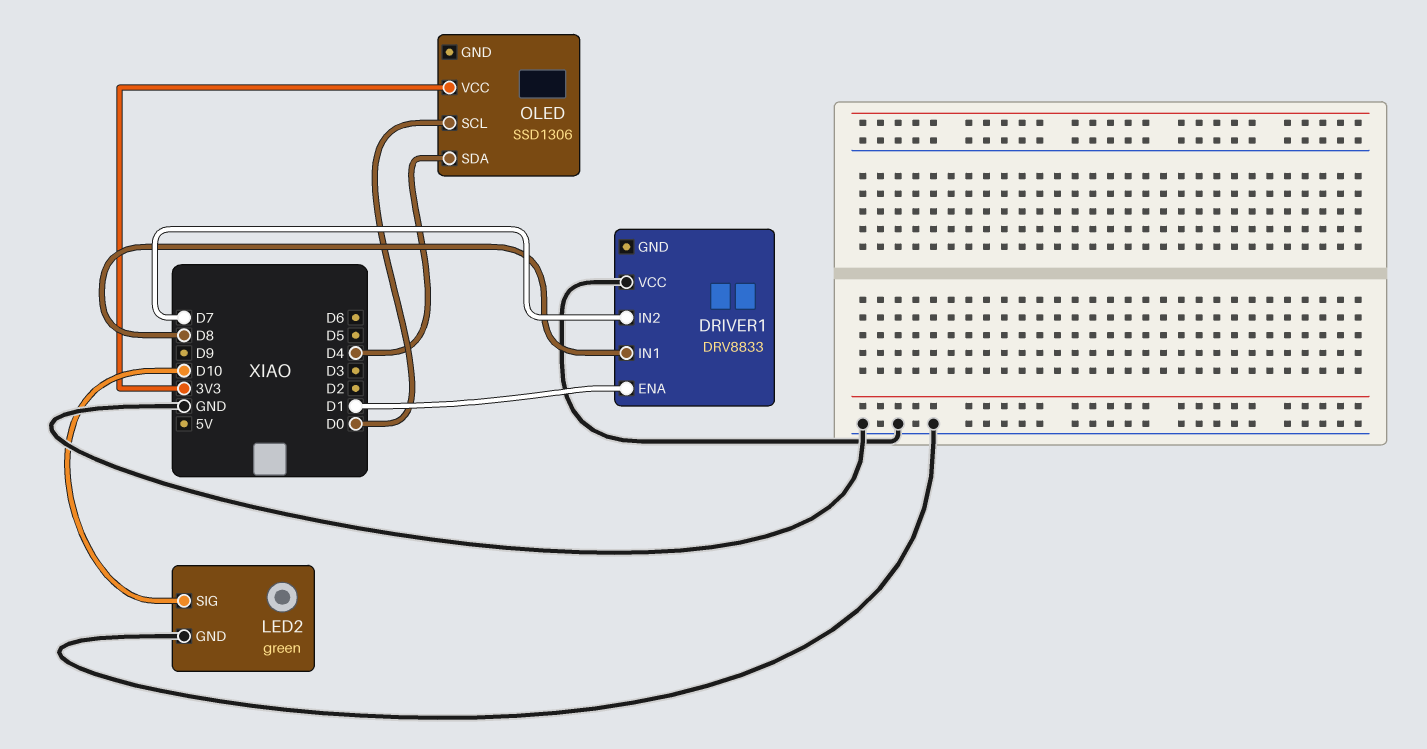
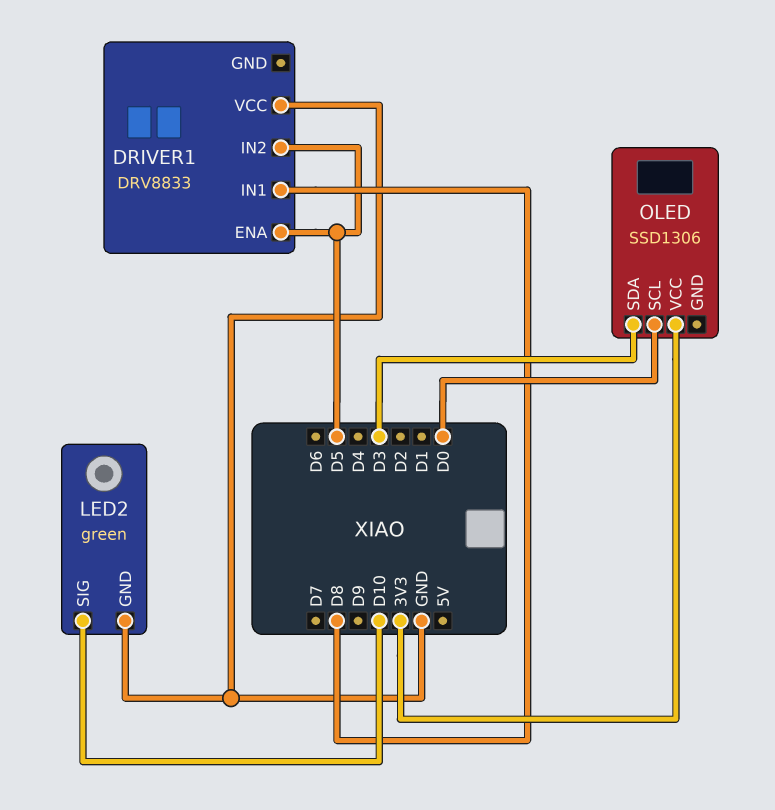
DRIVER1 pin ENA: D1 -> D5
DRIVER1 pin IN2: D7 -> D5
OLED pin SDA: D4 -> D3

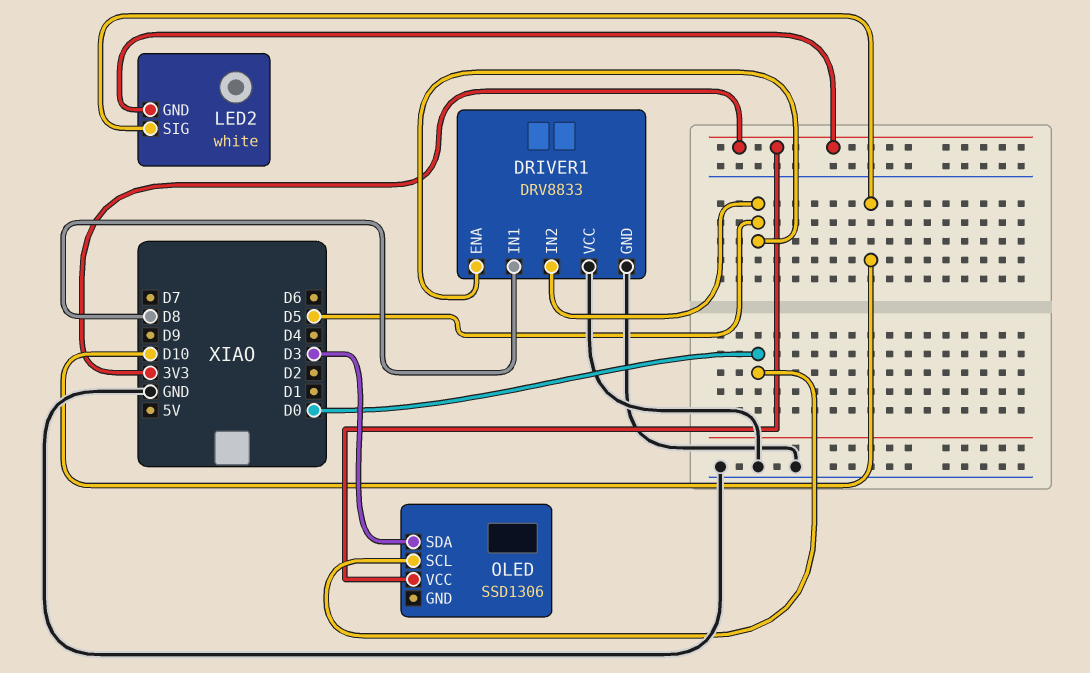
DRIVER1 pin GND: none -> GND
LED2: green -> white
LED2 pin GND: GND -> 3V3

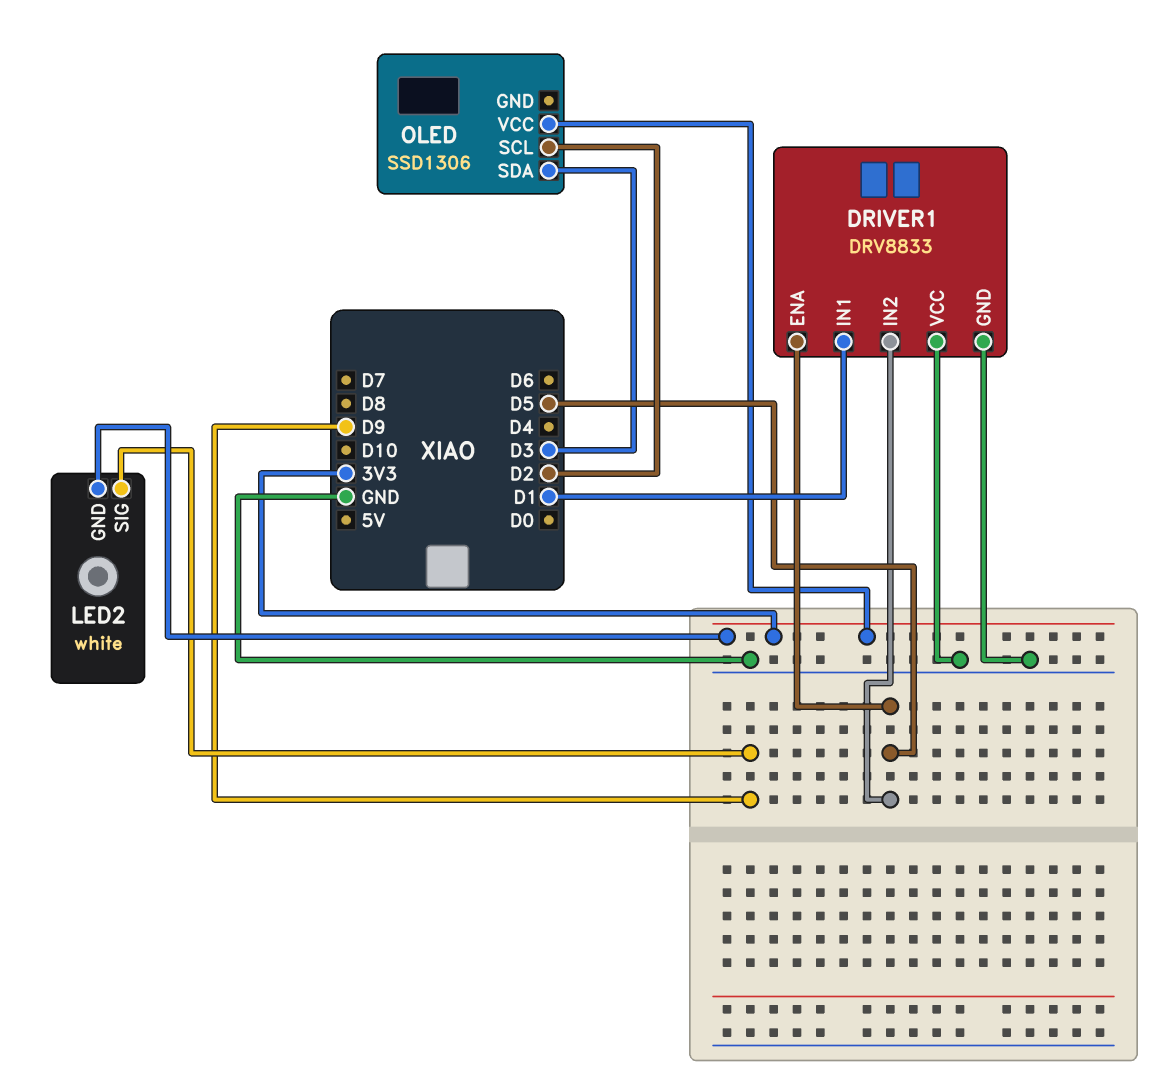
DRIVER1 pin IN1: D8 -> D1
LED2 pin SIG: D10 -> D9
OLED pin SCL: D0 -> D2

